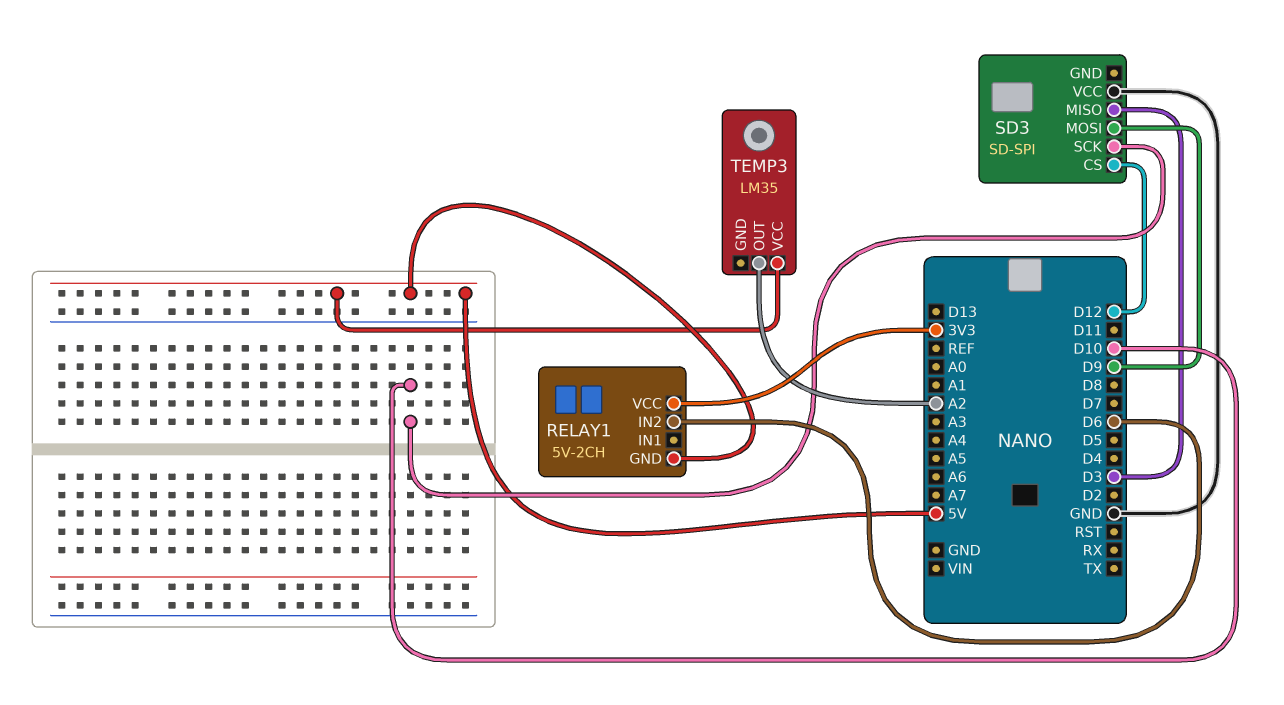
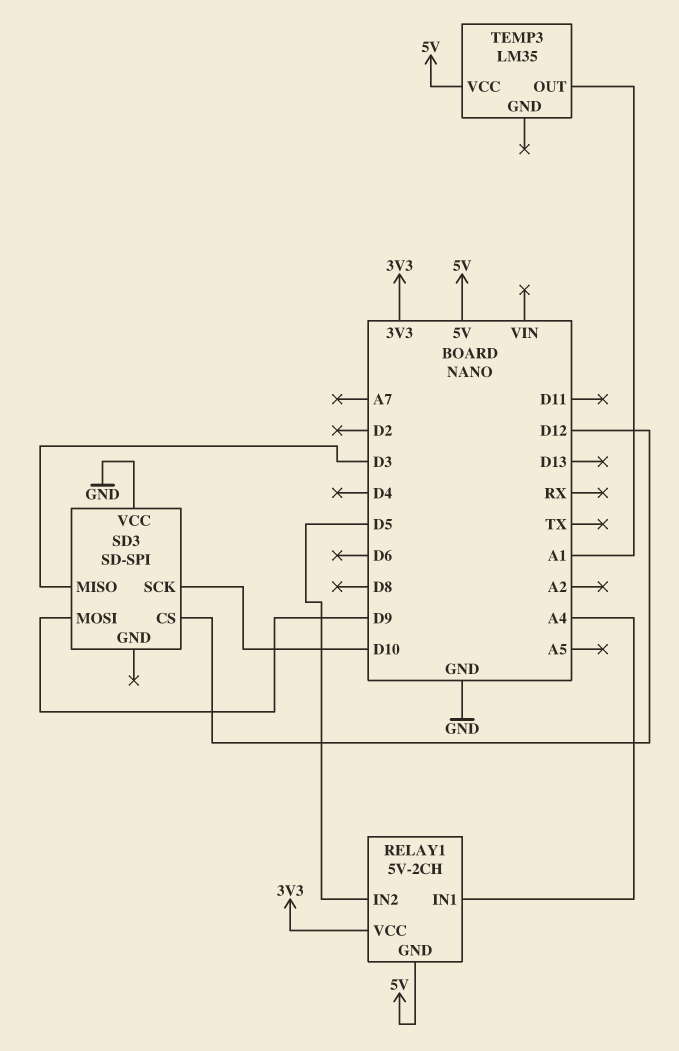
RELAY1 pin IN1: none -> A4
RELAY1 pin IN2: D6 -> D5
TEMP3 pin OUT: A2 -> A1

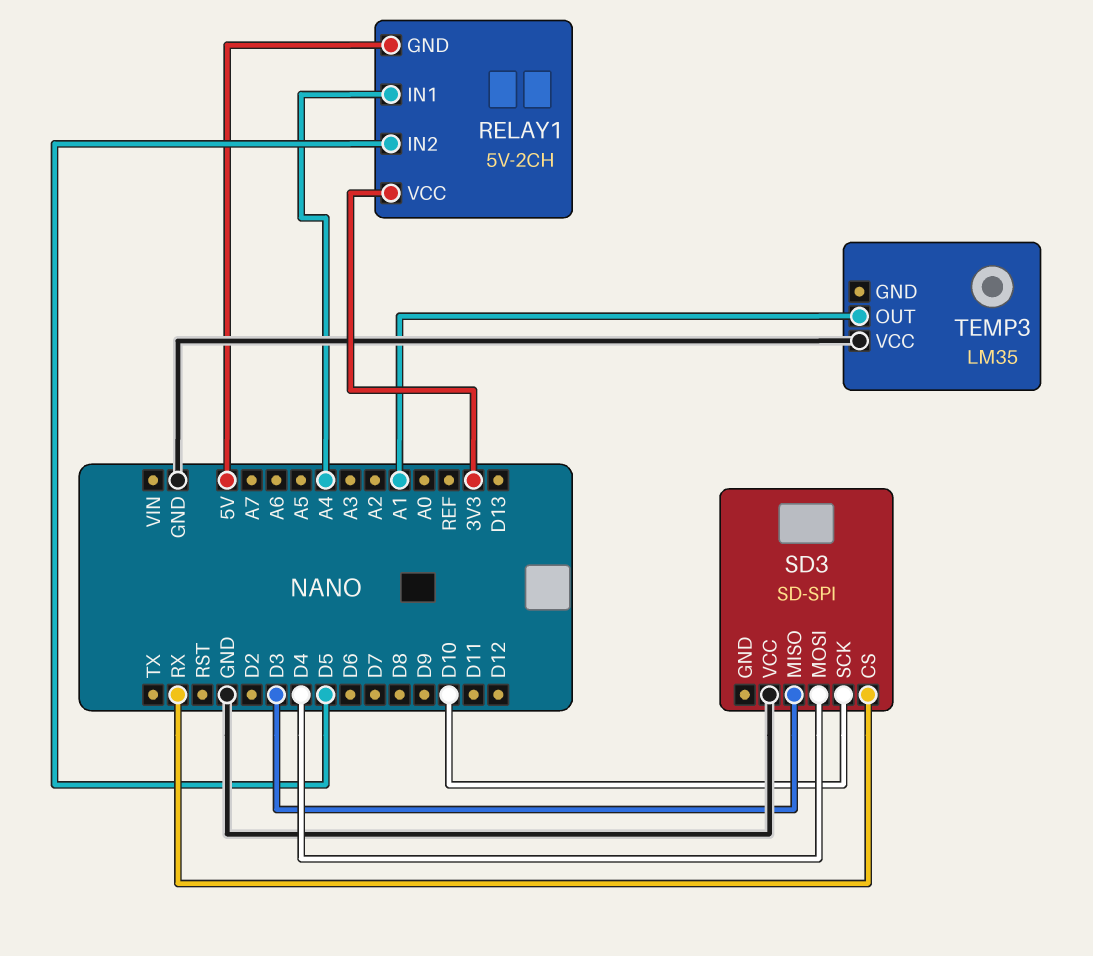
SD3 pin CS: D12 -> RX
SD3 pin MOSI: D9 -> D4
TEMP3 pin VCC: 5V -> GND

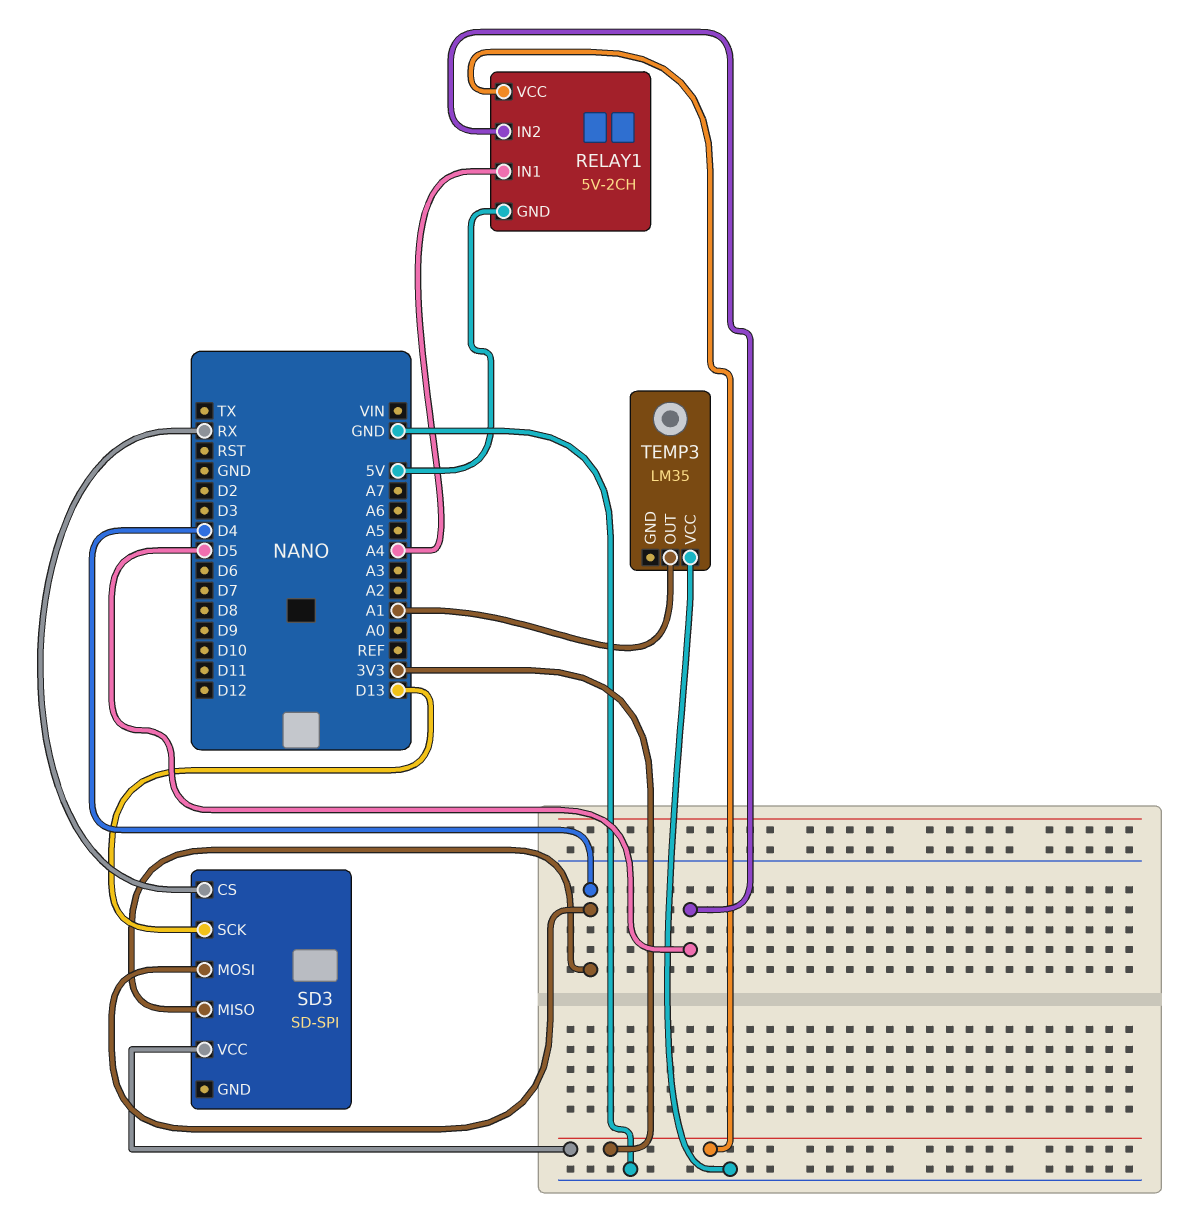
SD3 pin MISO: D3 -> D4
SD3 pin SCK: D10 -> D13
SD3 pin VCC: GND -> 3V3

